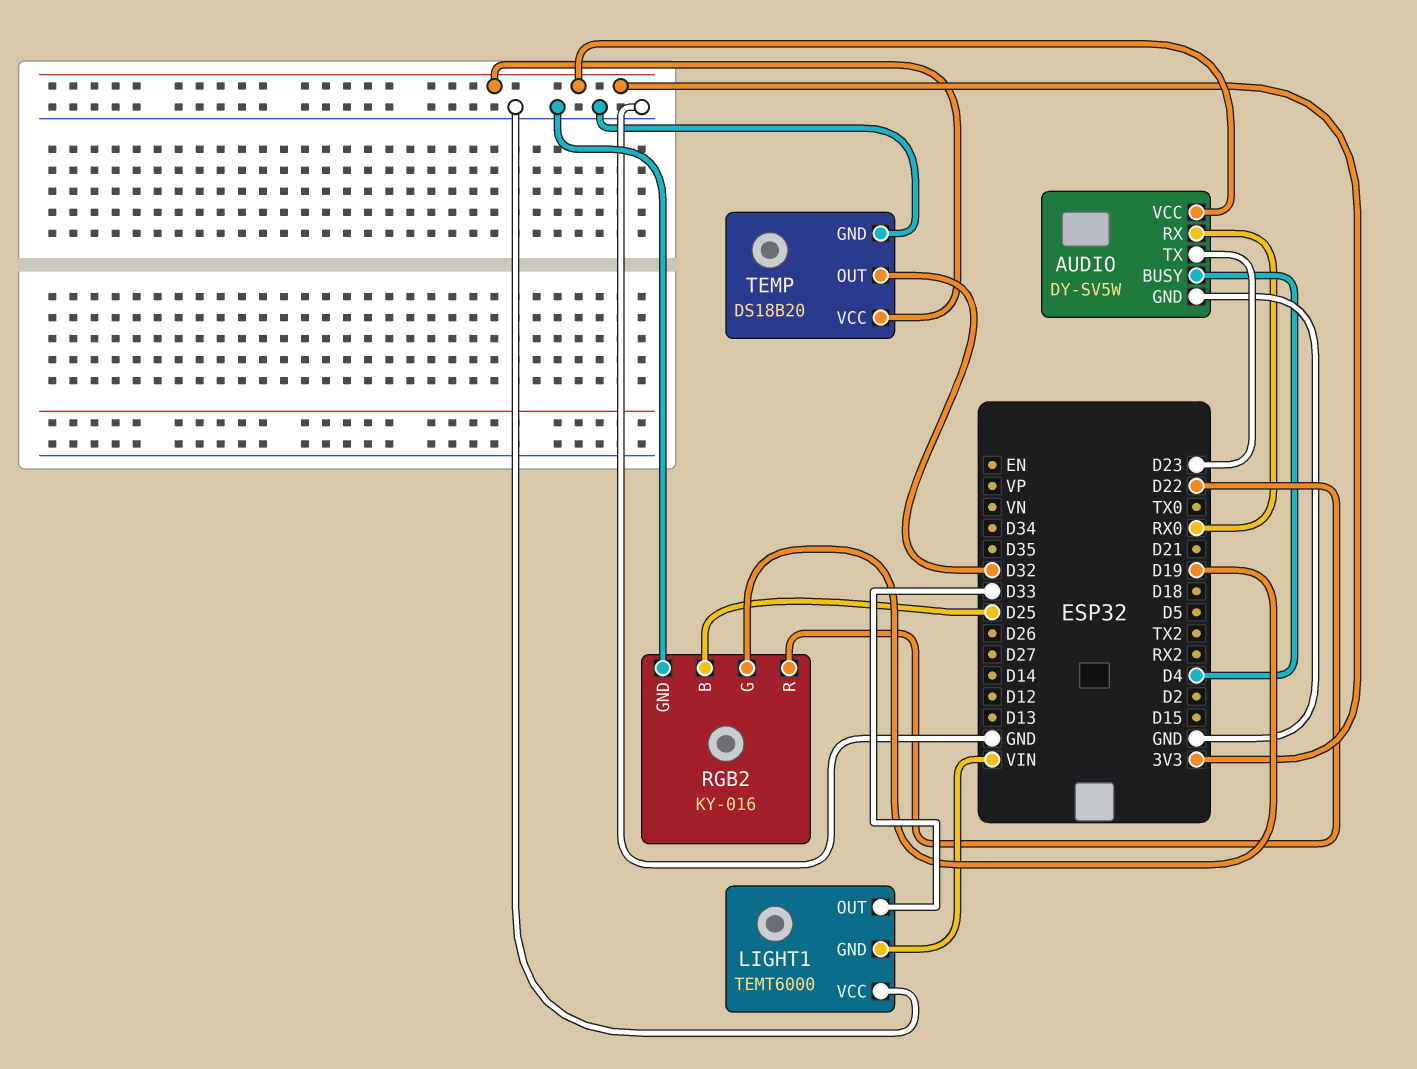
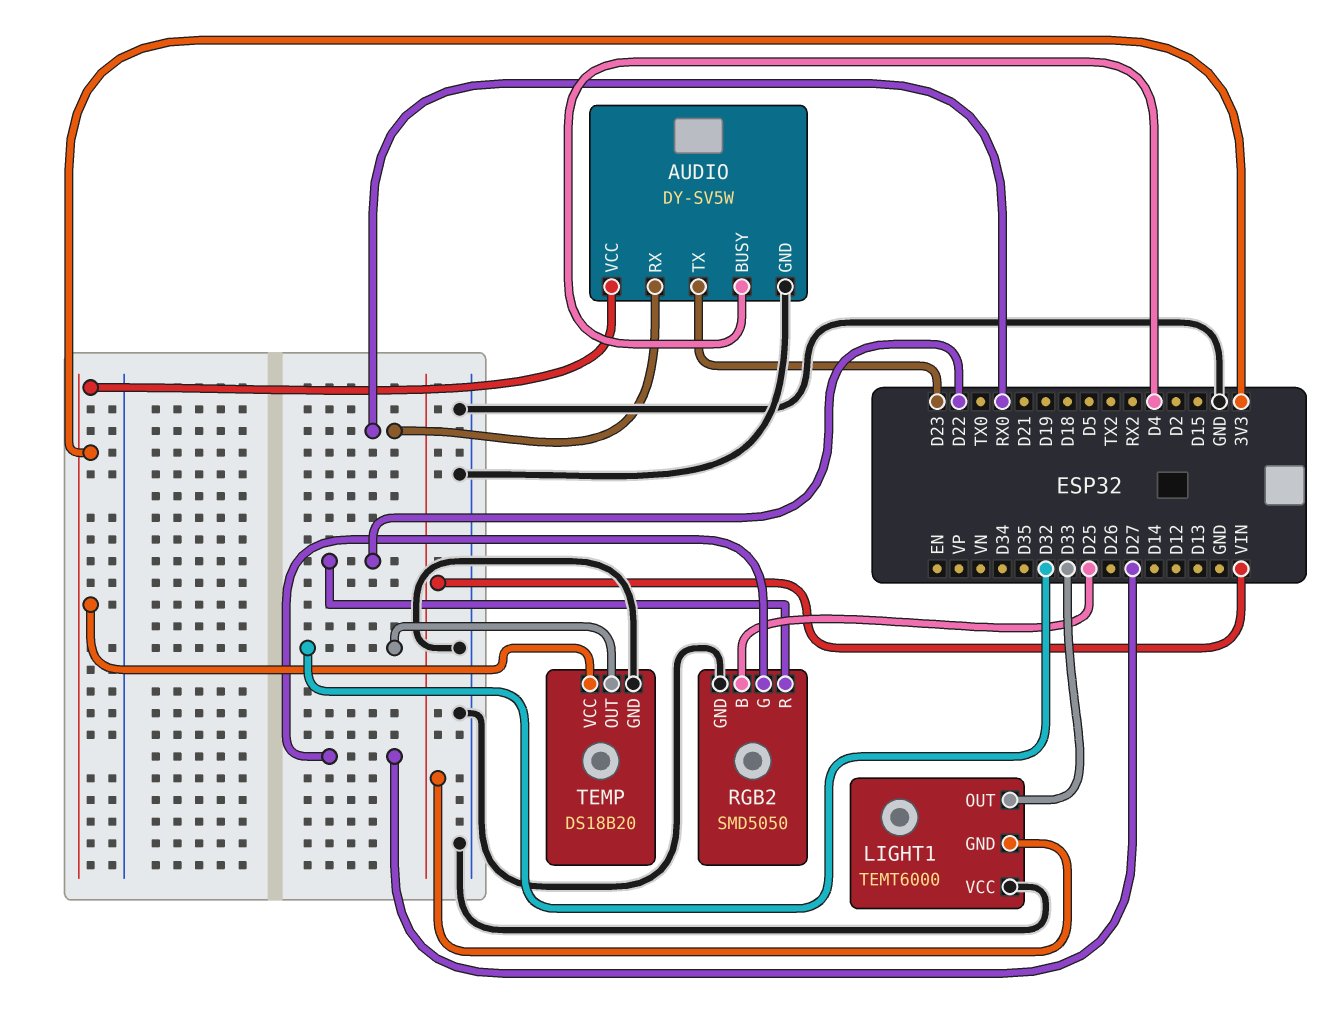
RGB2: KY-016 -> SMD5050
RGB2 pin G: D19 -> D27

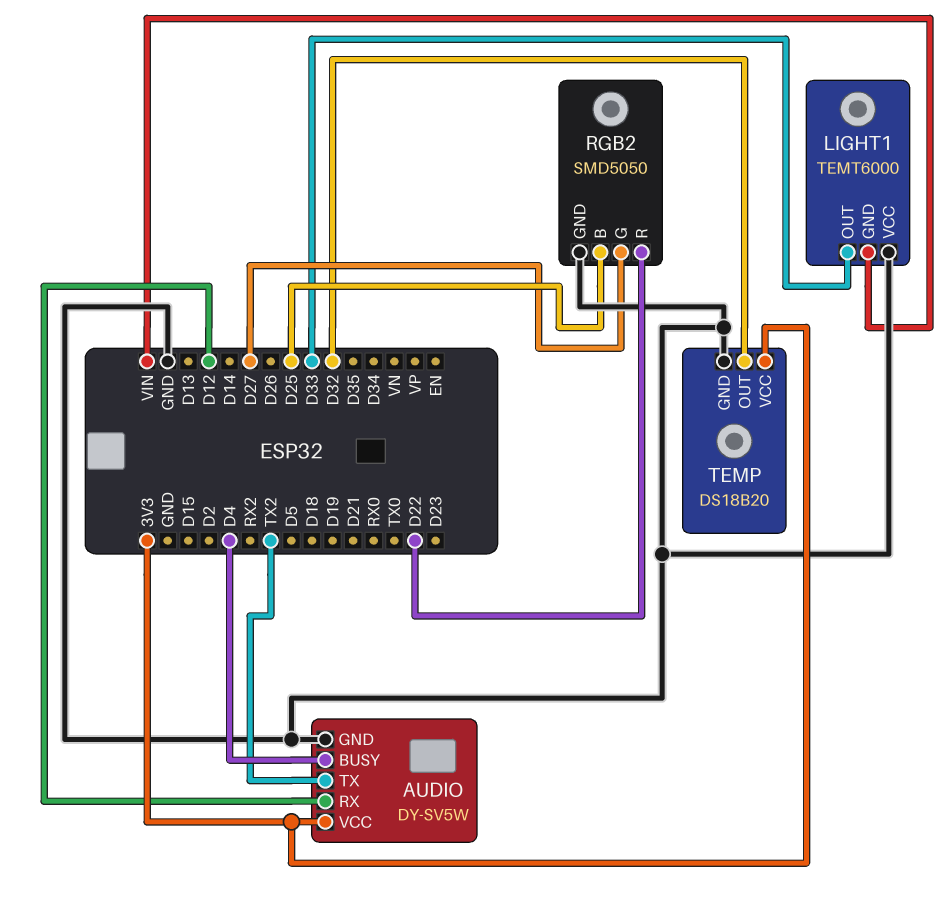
AUDIO pin RX: RX0 -> D12
AUDIO pin TX: D23 -> TX2

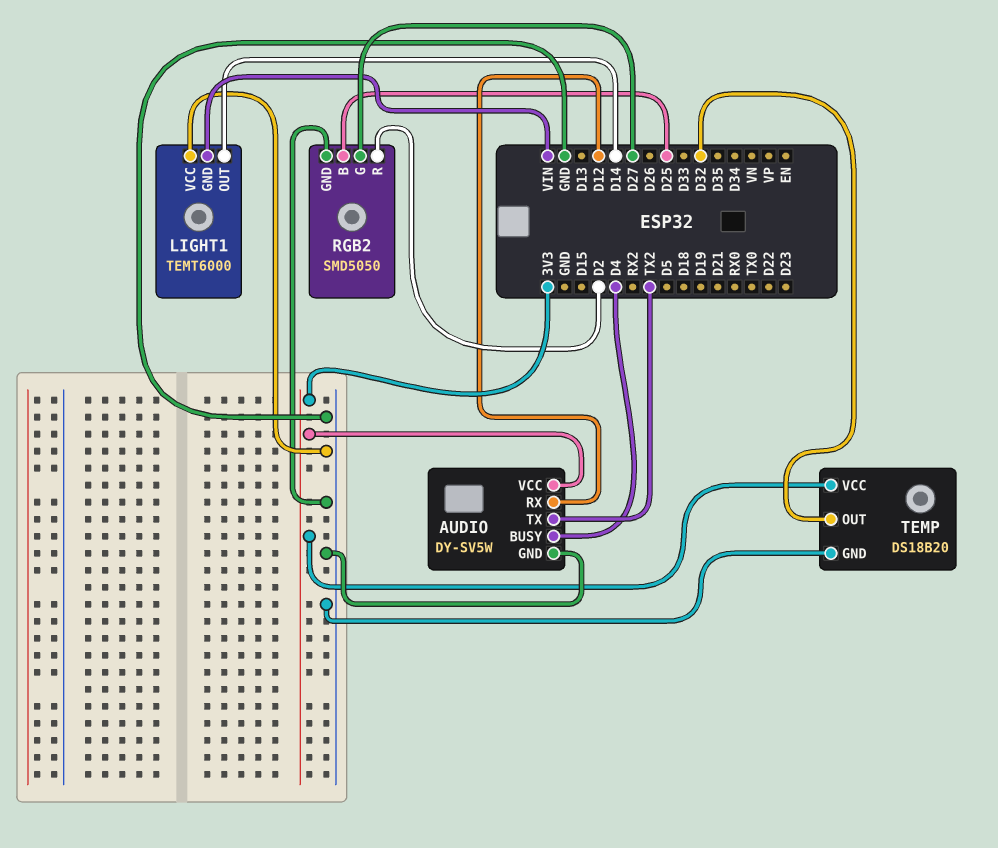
LIGHT1 pin OUT: D33 -> D14
RGB2 pin R: D22 -> D2

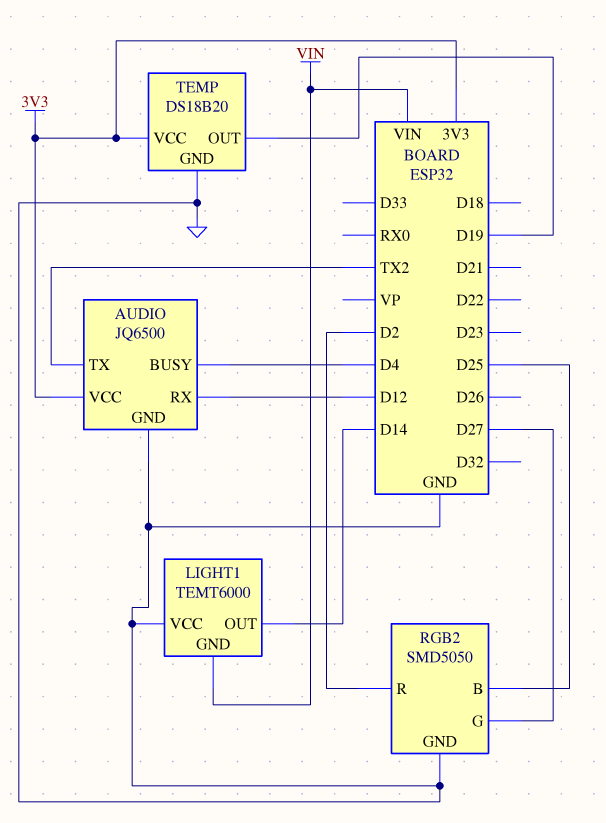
AUDIO: DY-SV5W -> JQ6500
TEMP pin OUT: D32 -> D19

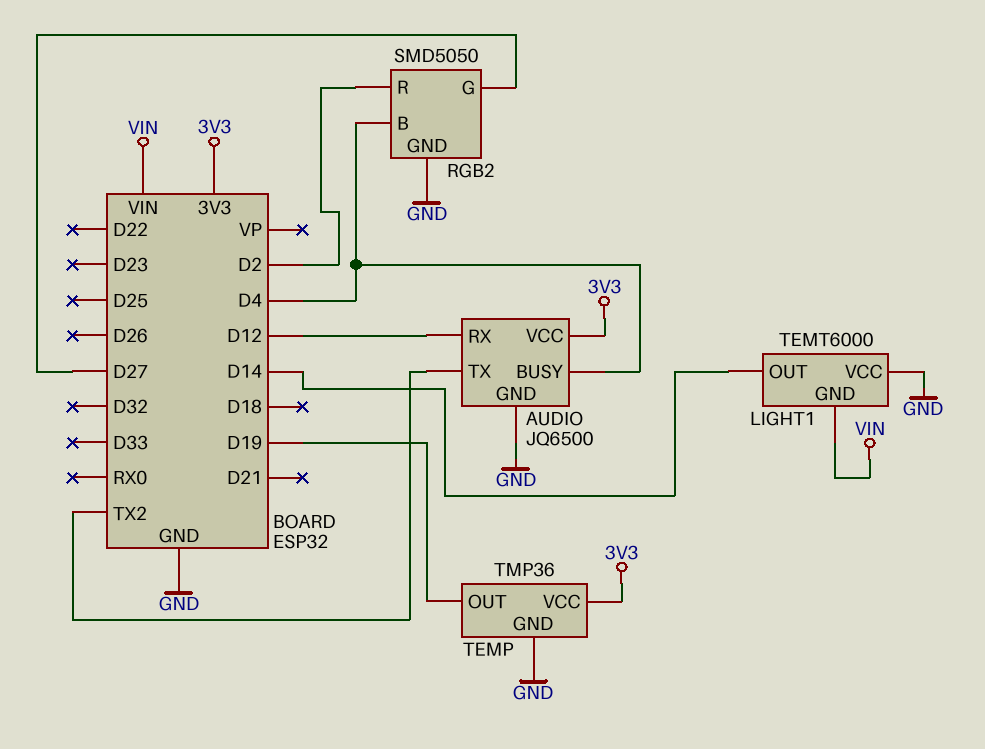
RGB2 pin B: D25 -> D4
TEMP: DS18B20 -> TMP36

